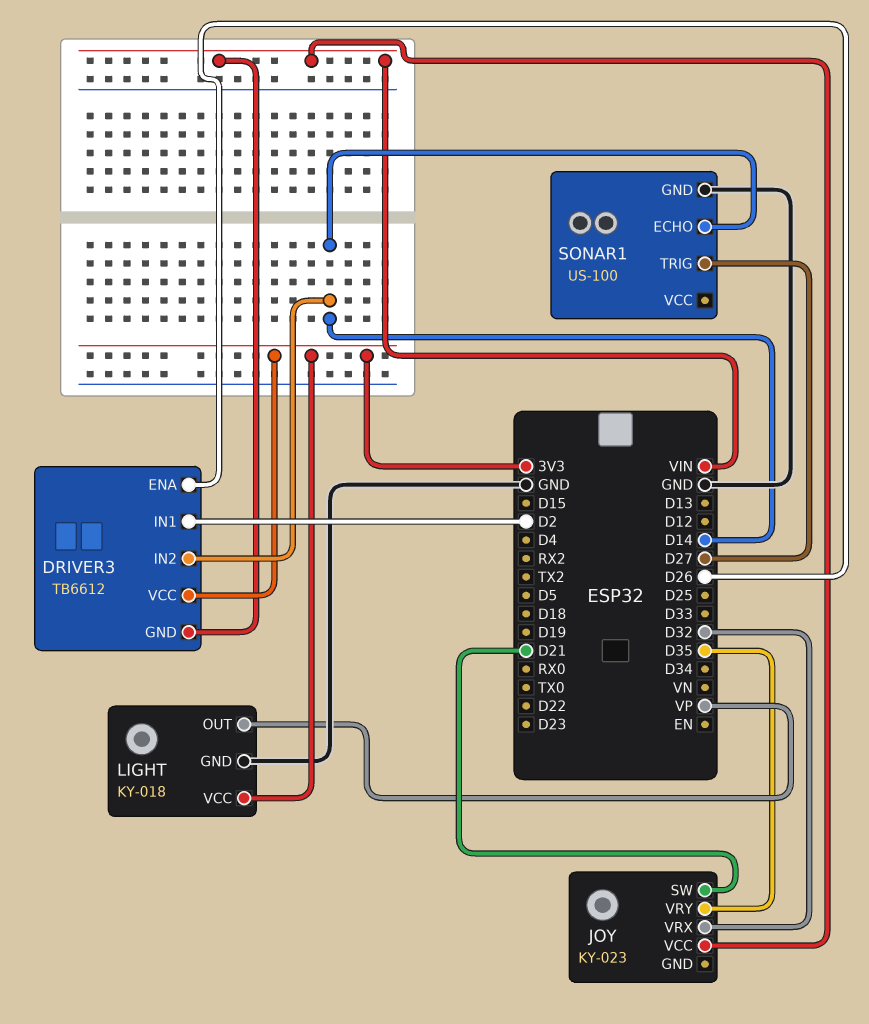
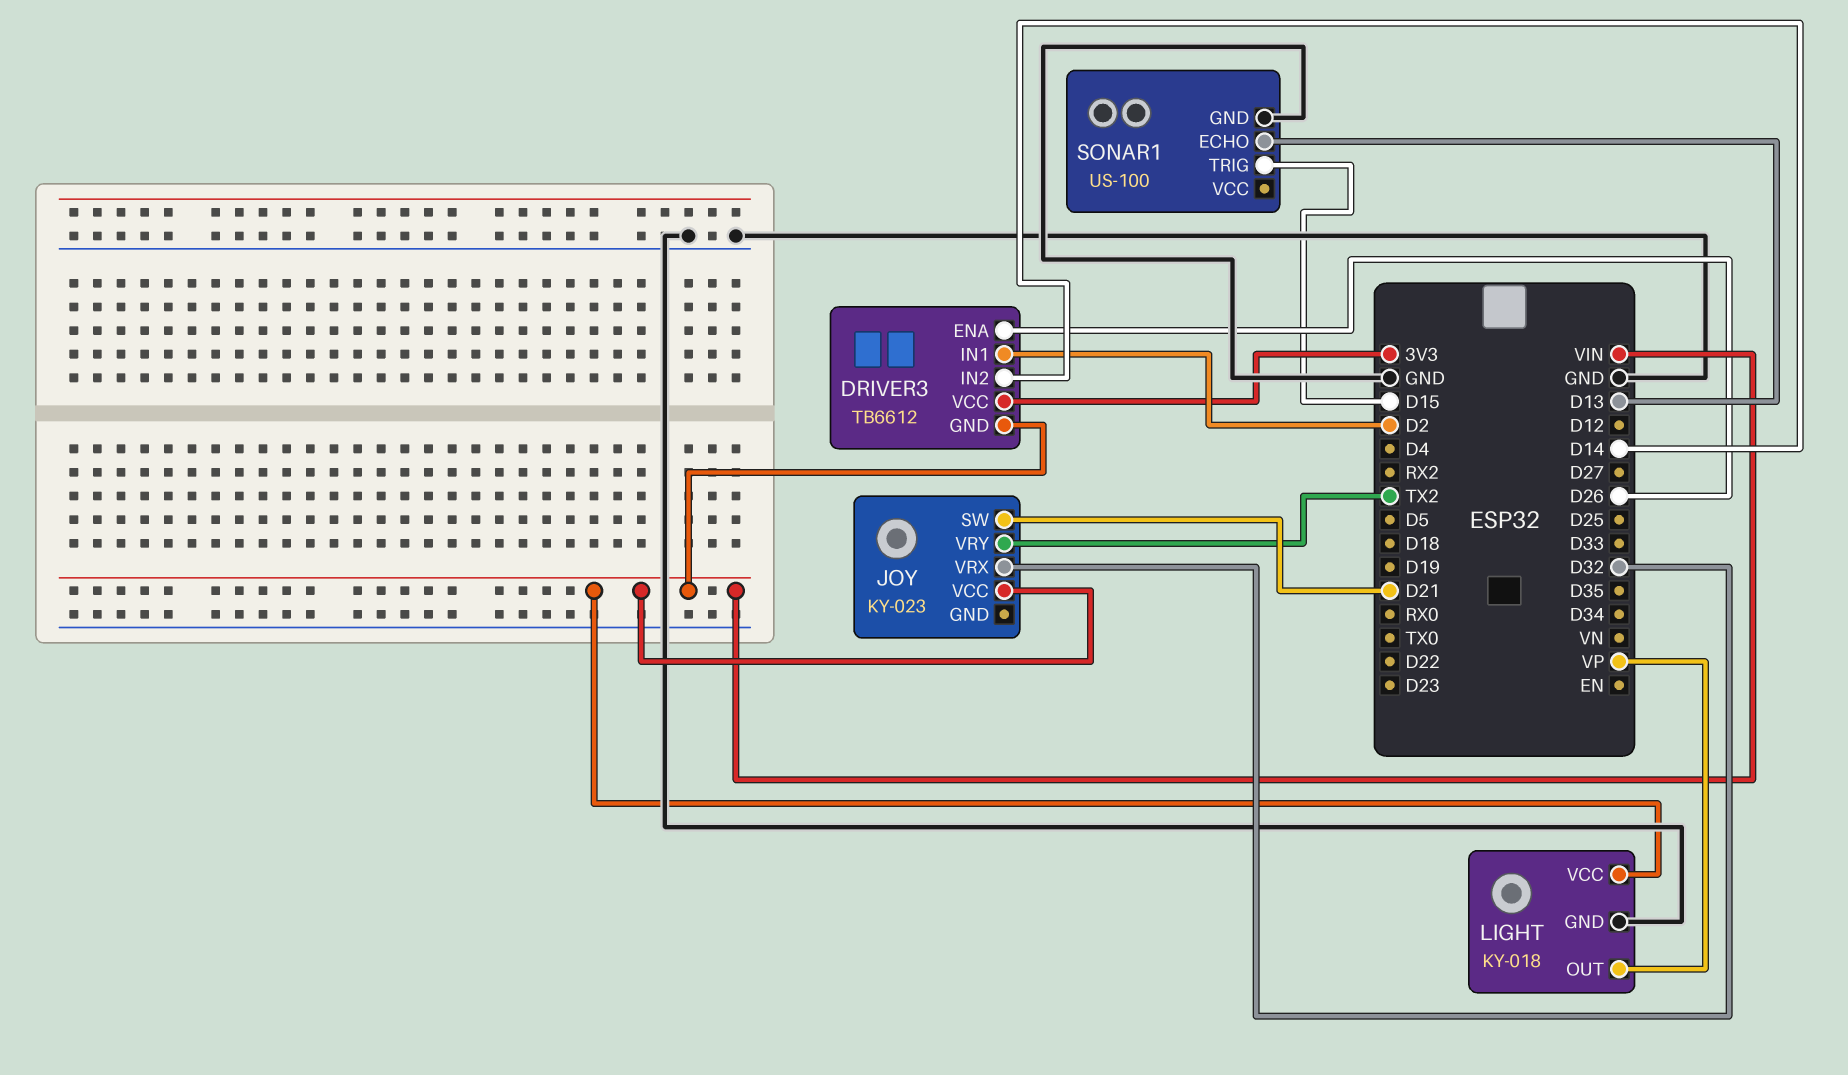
JOY pin VRY: D35 -> TX2
LIGHT pin VCC: 3V3 -> VIN
SONAR1 pin ECHO: D14 -> D13
SONAR1 pin TRIG: D27 -> D15

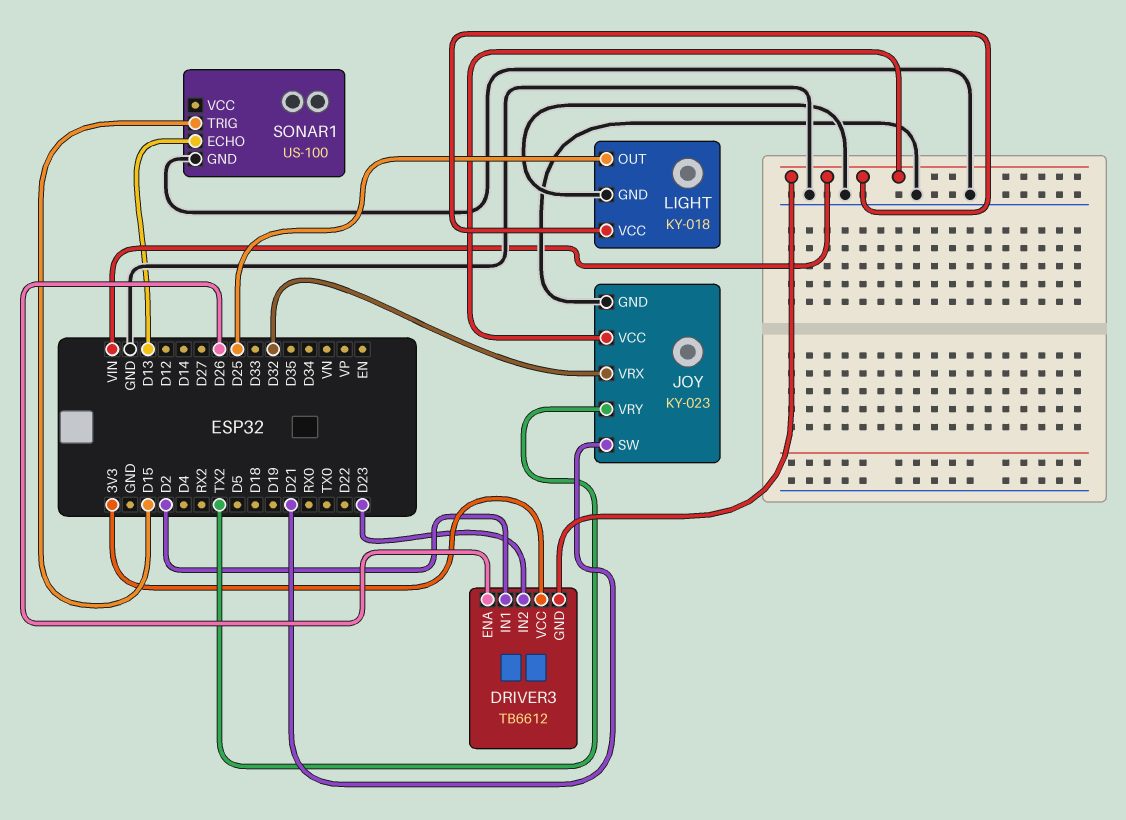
DRIVER3 pin IN2: D14 -> D23
JOY pin GND: none -> GND
LIGHT pin OUT: VP -> D25

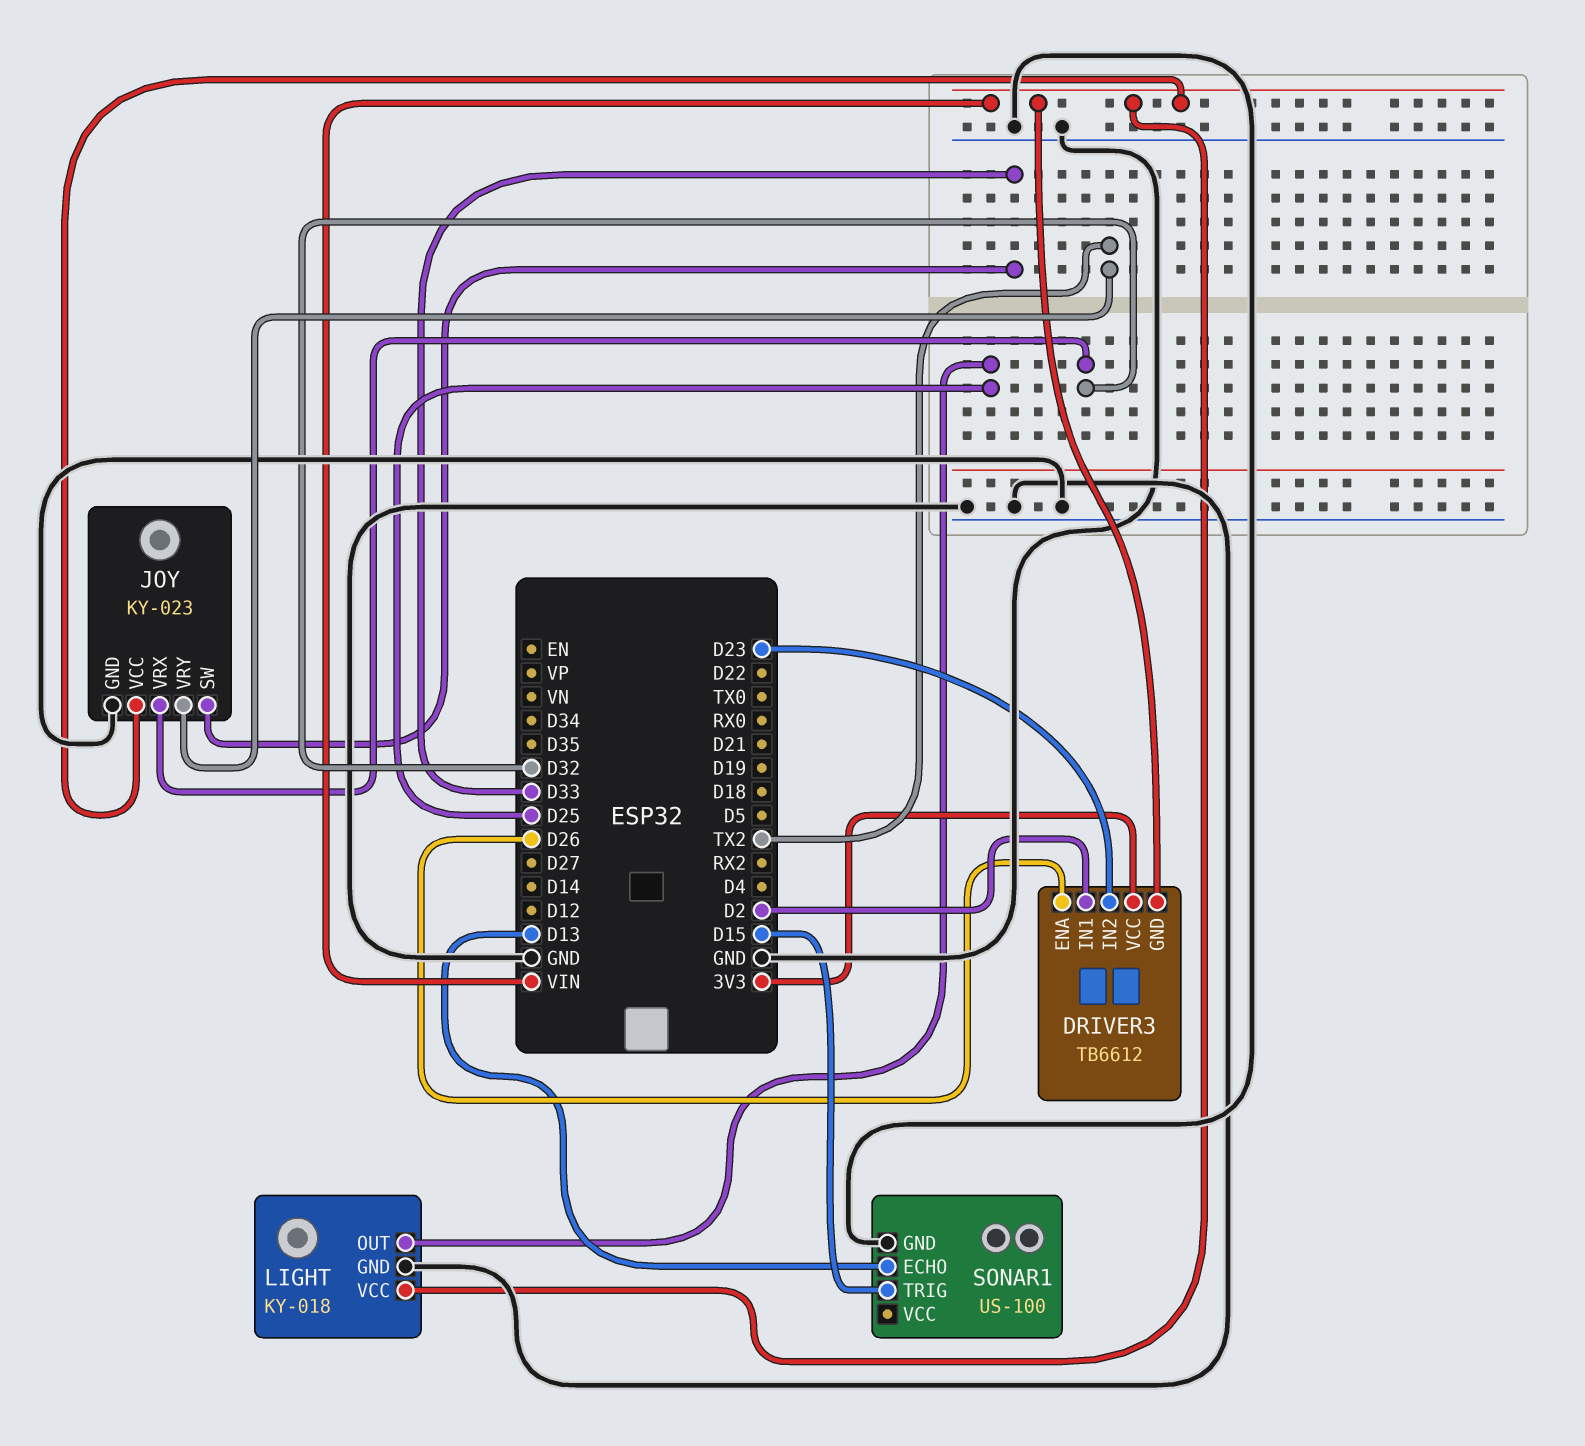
JOY pin SW: D21 -> D33

